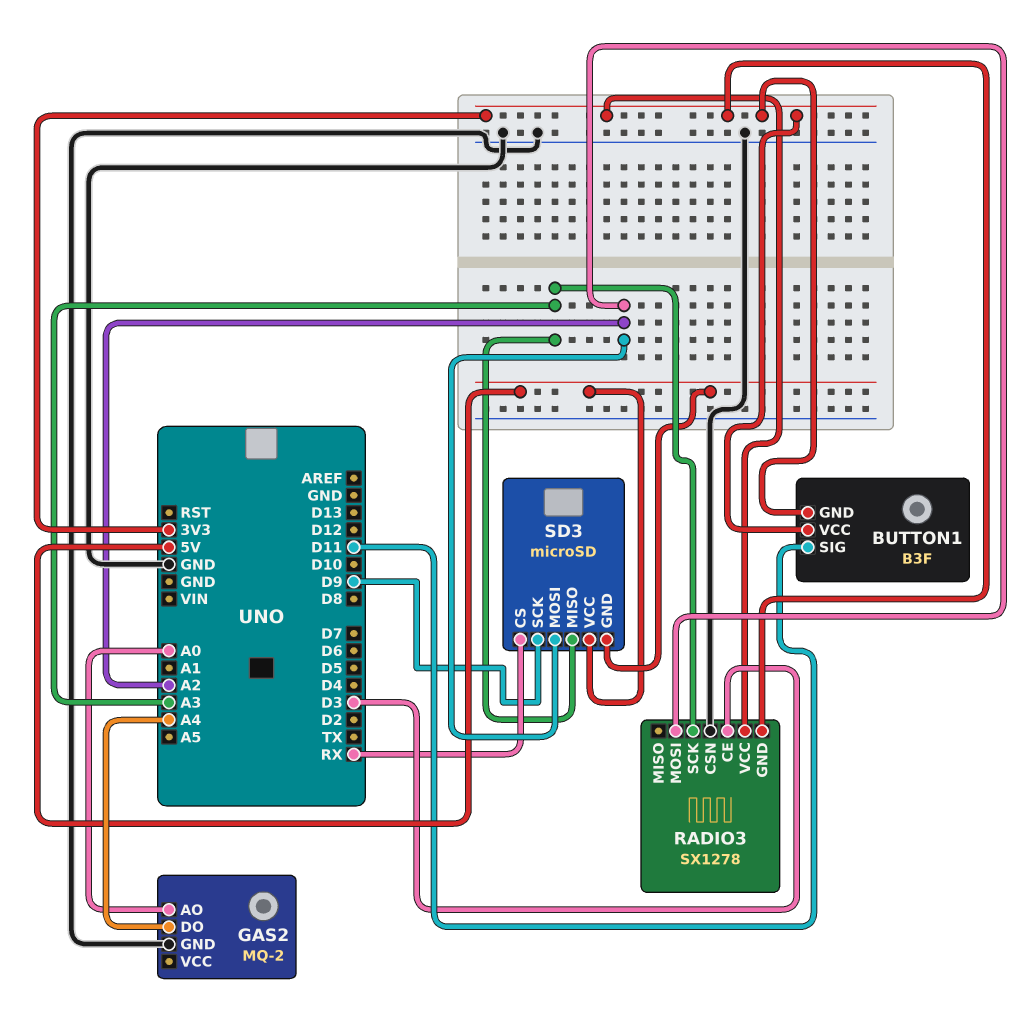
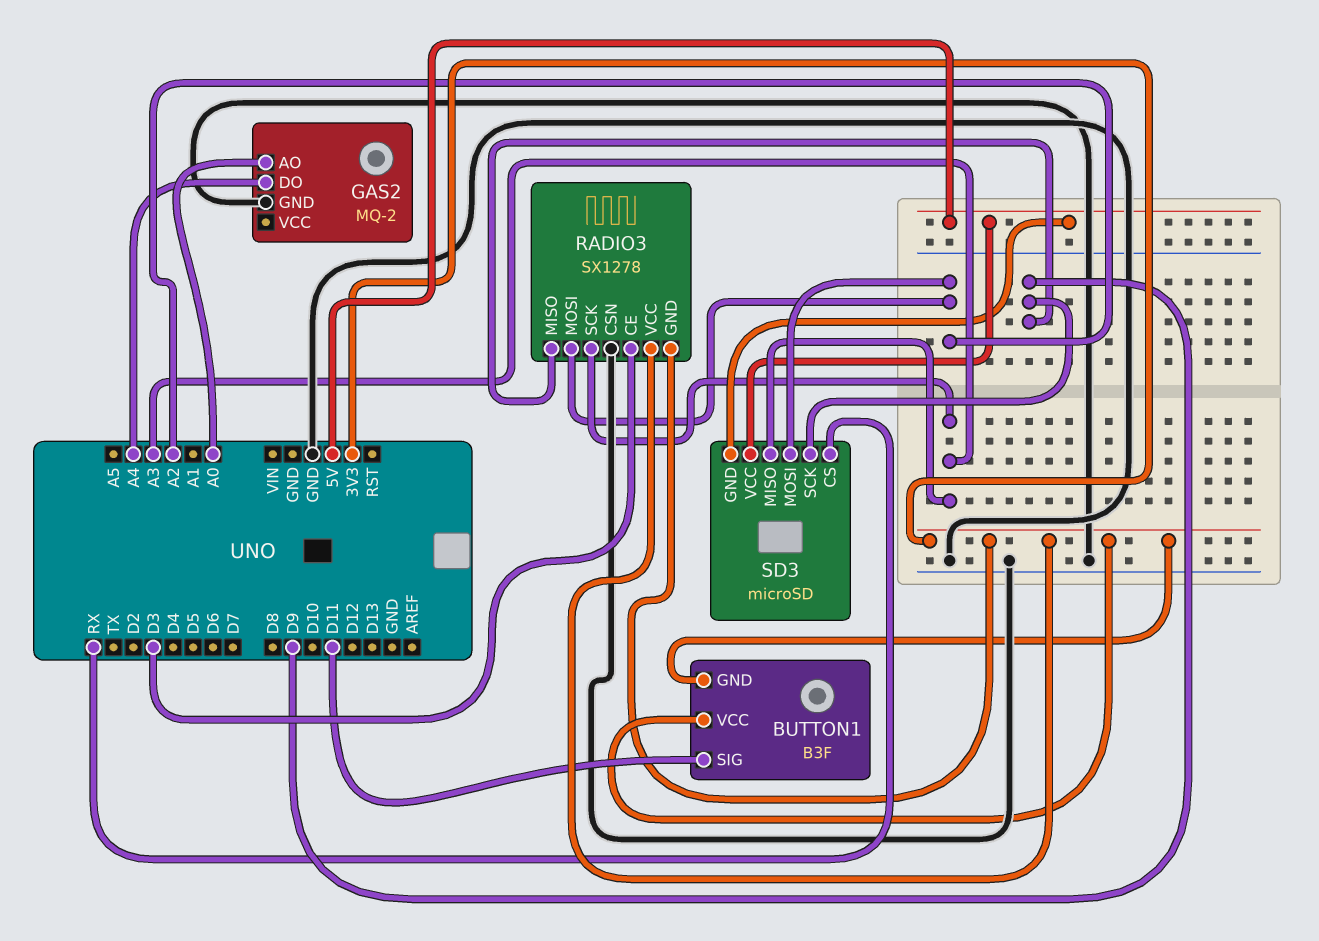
RADIO3 pin MISO: none -> D9

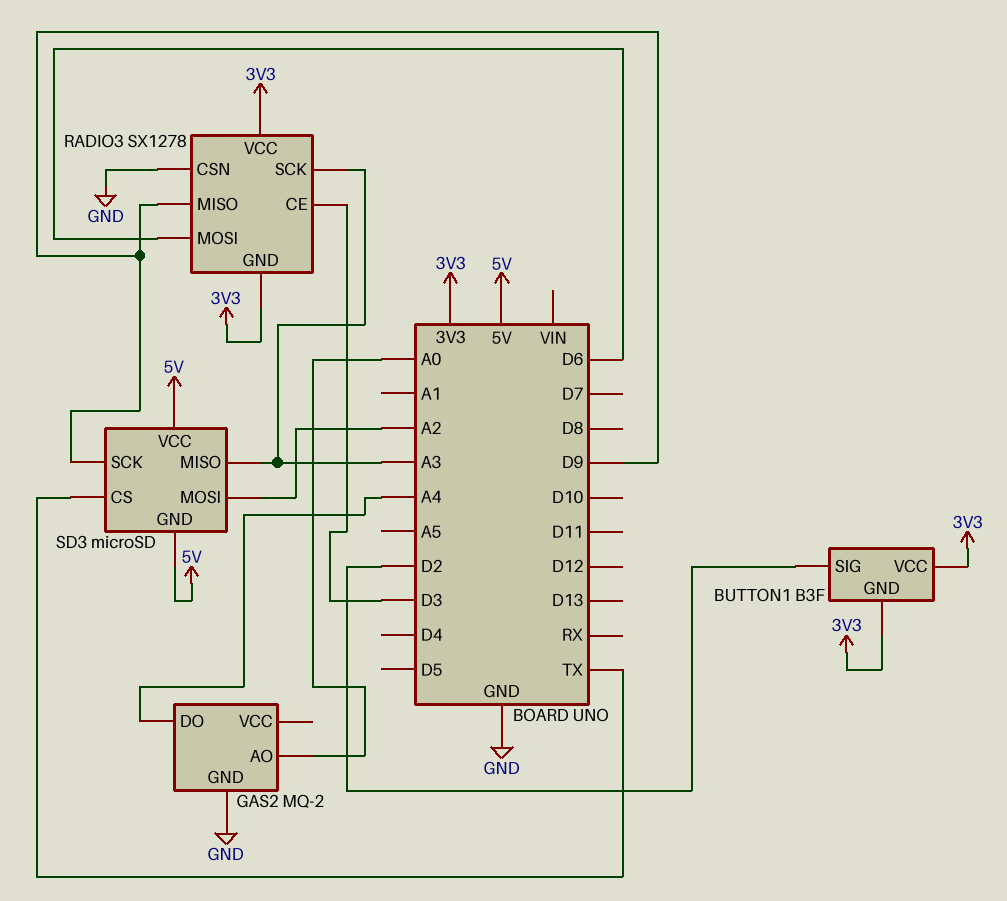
BUTTON1 pin SIG: D11 -> D2
RADIO3 pin MOSI: A2 -> D6
SD3 pin CS: RX -> TX

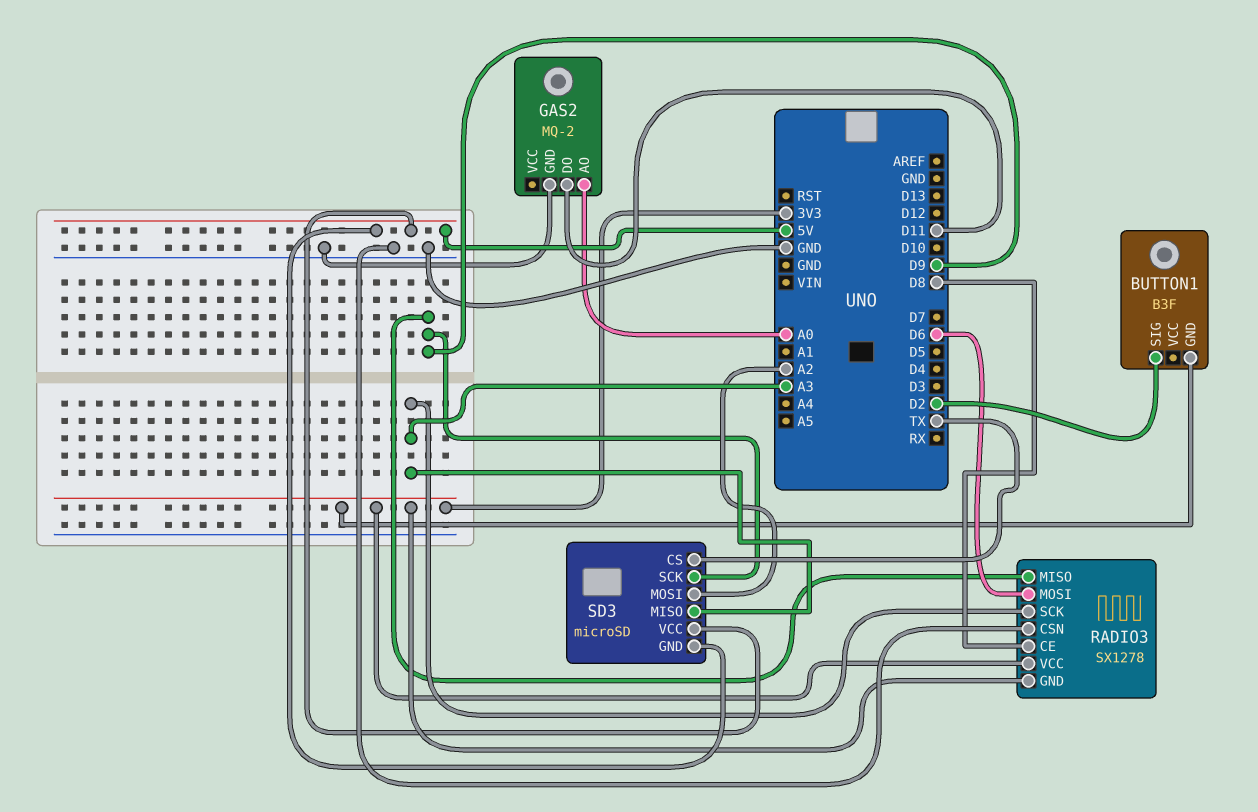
BUTTON1 pin VCC: 3V3 -> none
GAS2 pin DO: A4 -> D11
RADIO3 pin CE: D3 -> D8

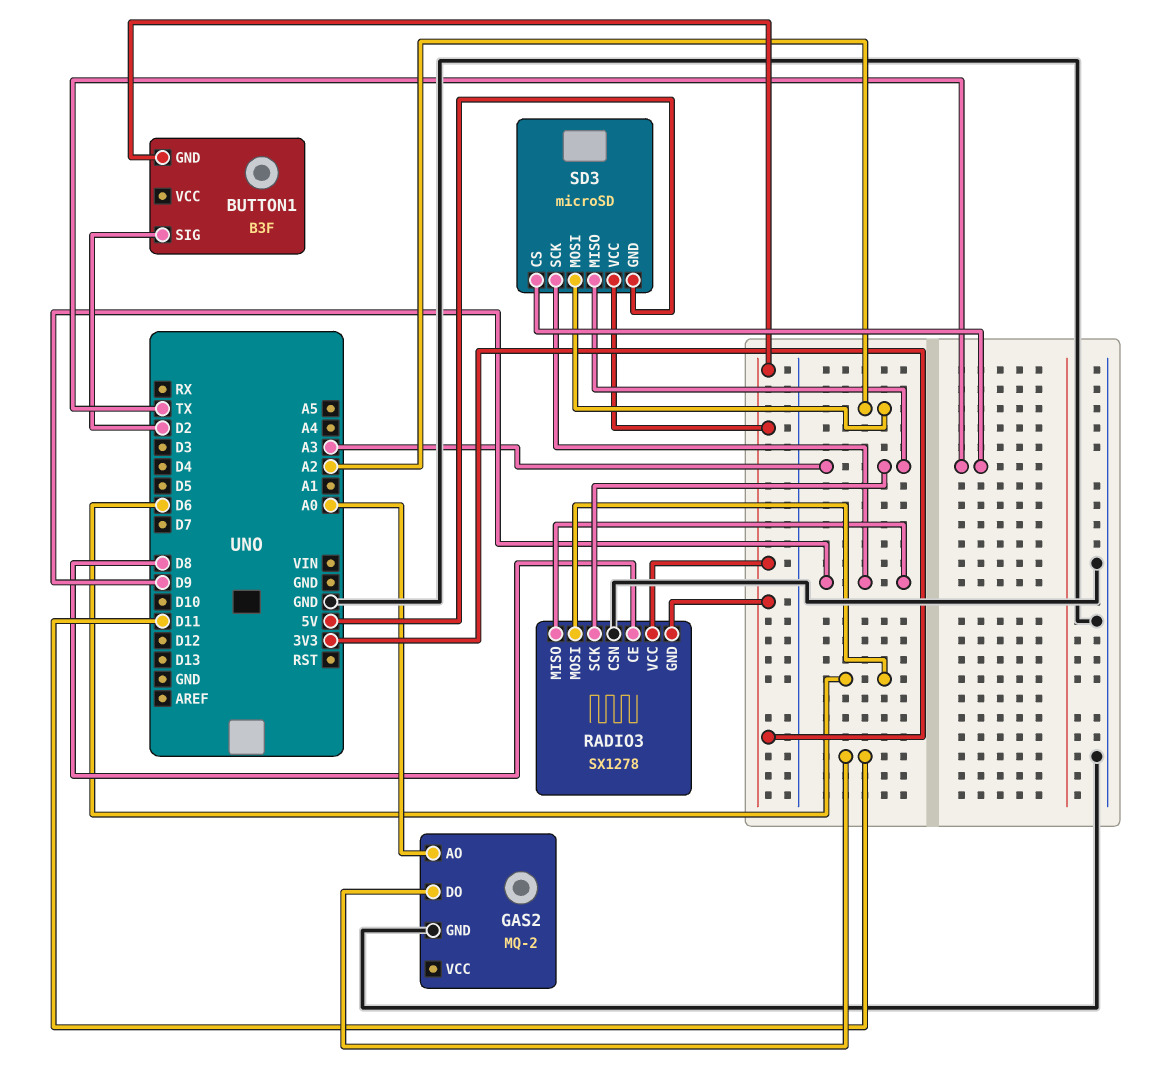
SD3 pin VCC: 5V -> 3V3

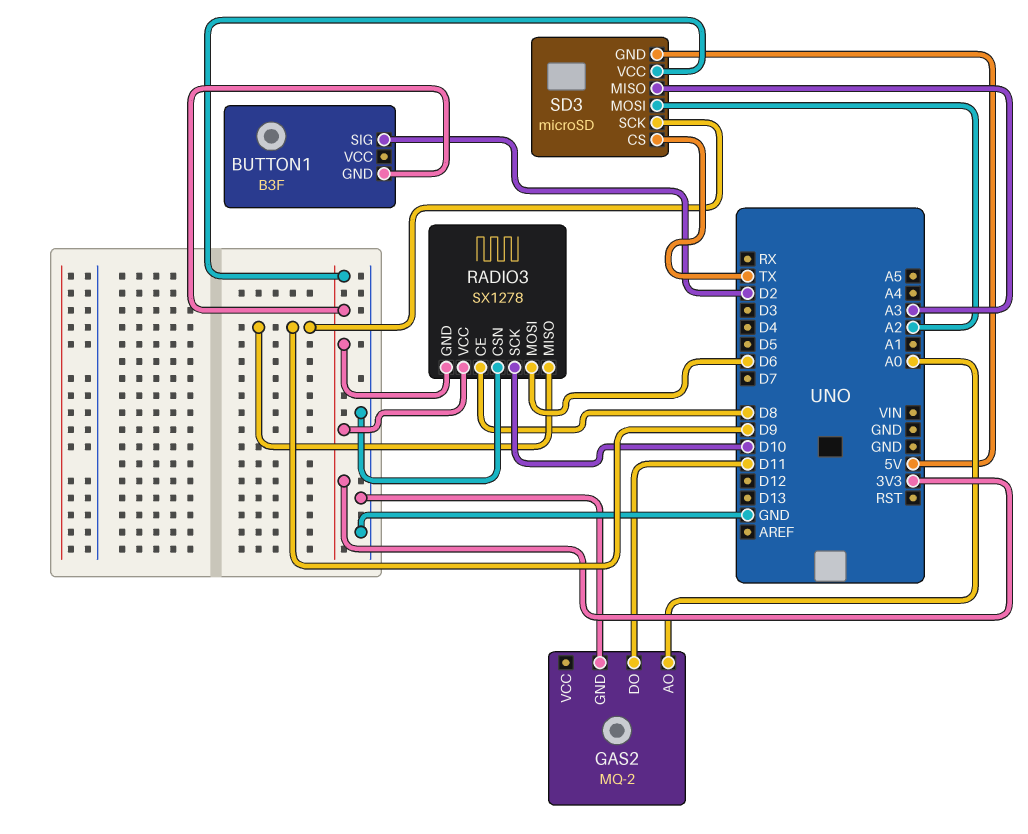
RADIO3 pin SCK: A3 -> D10

